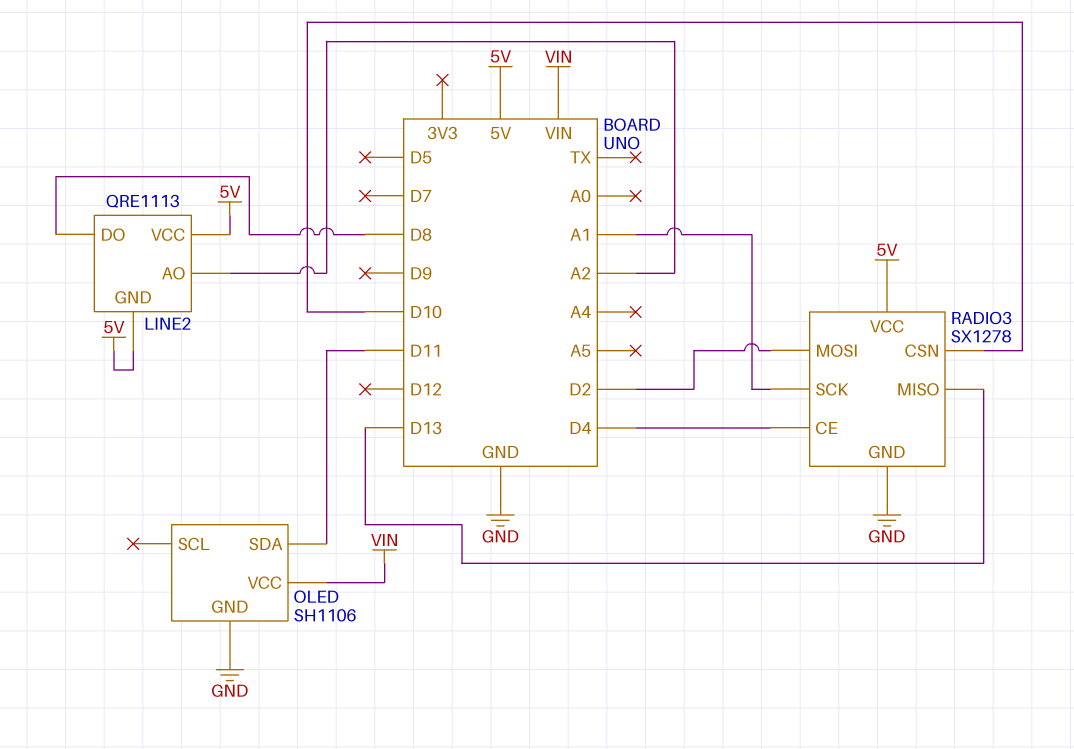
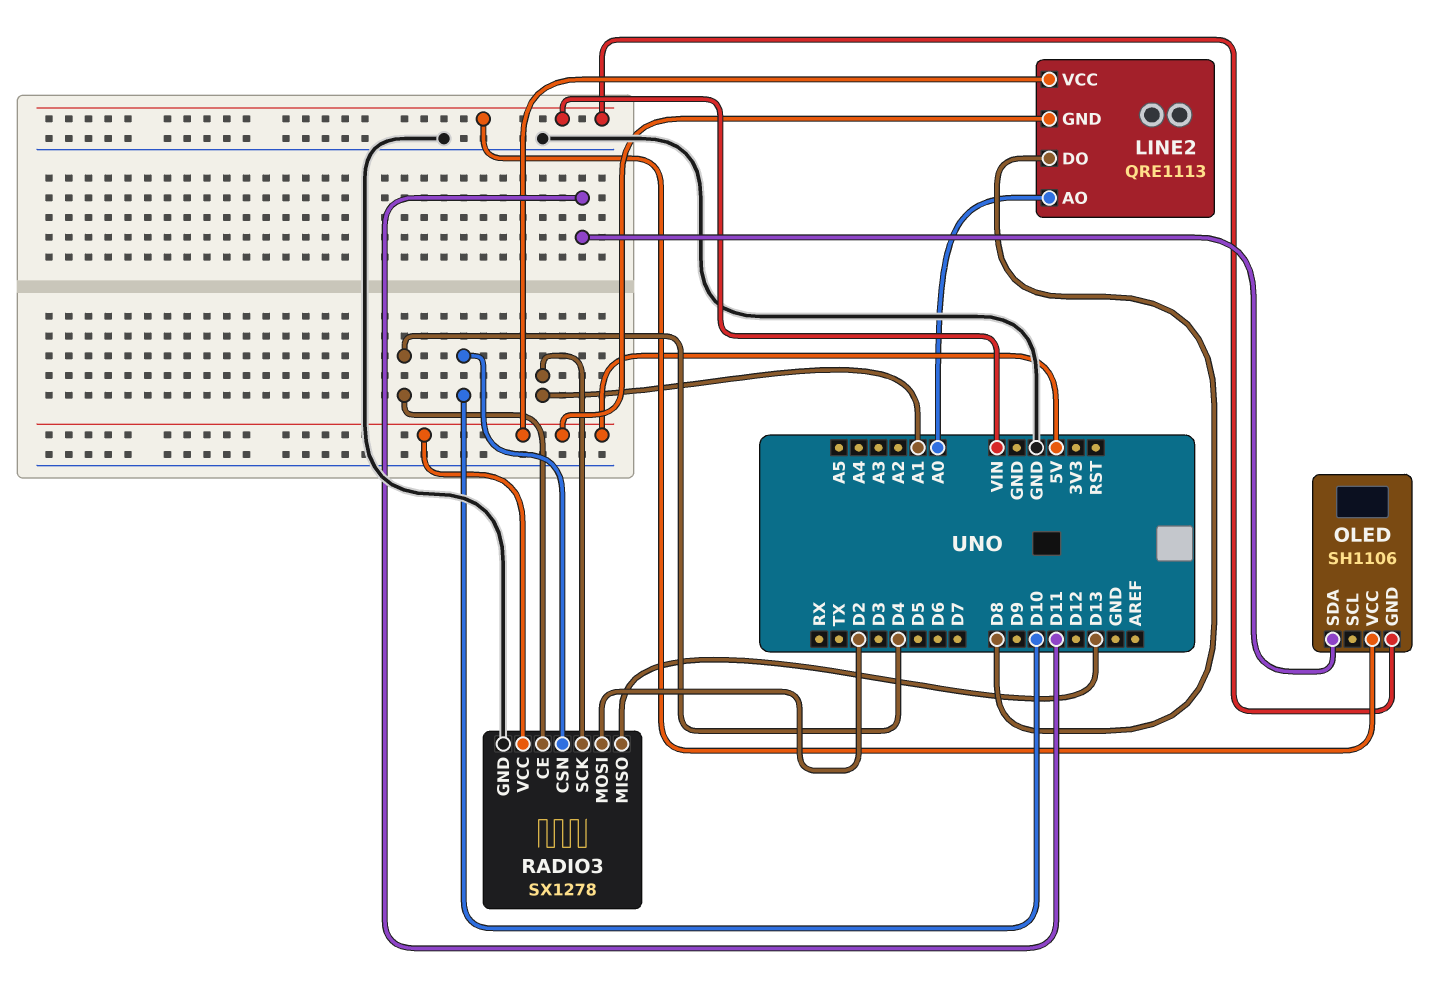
LINE2 pin AO: A2 -> A0
OLED pin GND: GND -> VIN

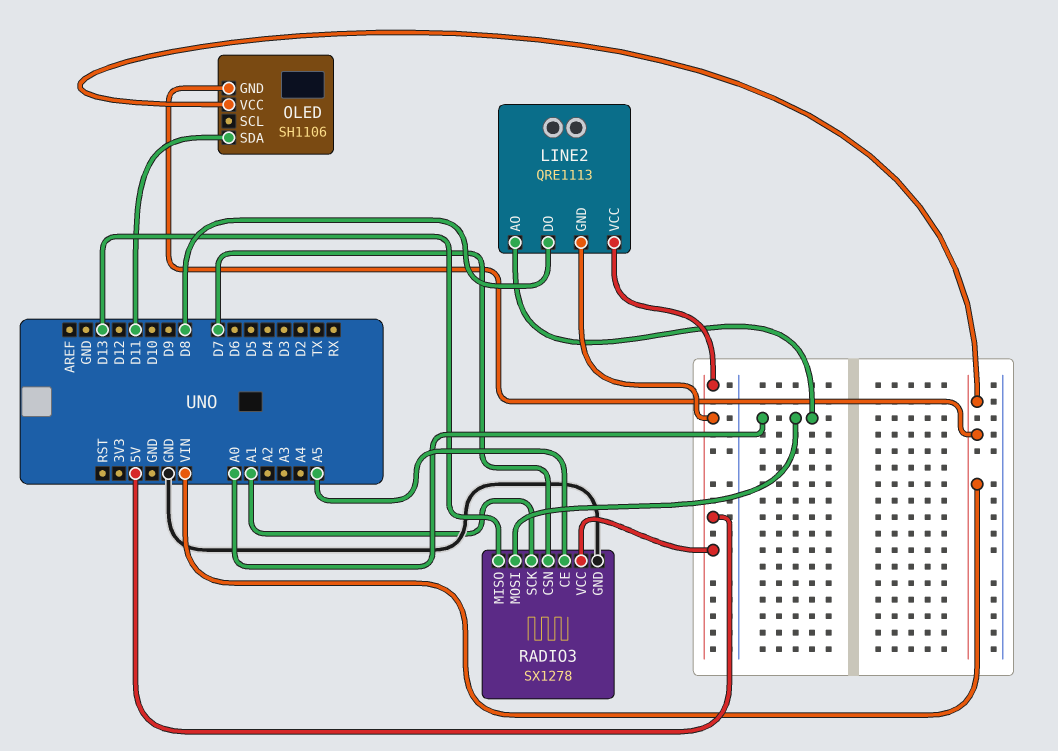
RADIO3 pin CE: D4 -> A5
RADIO3 pin CSN: D10 -> D7
RADIO3 pin MOSI: D2 -> A0

